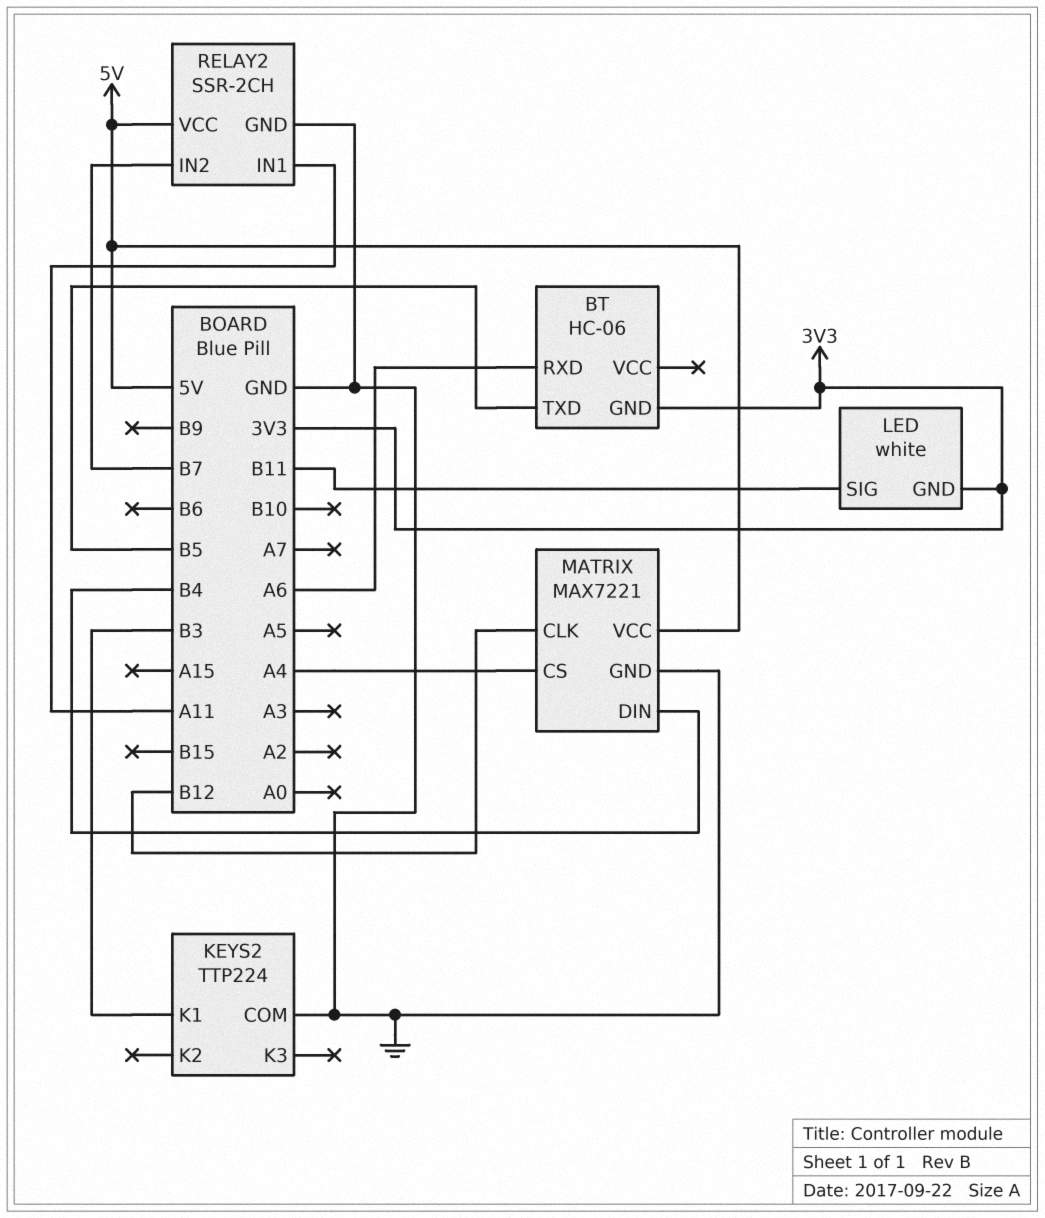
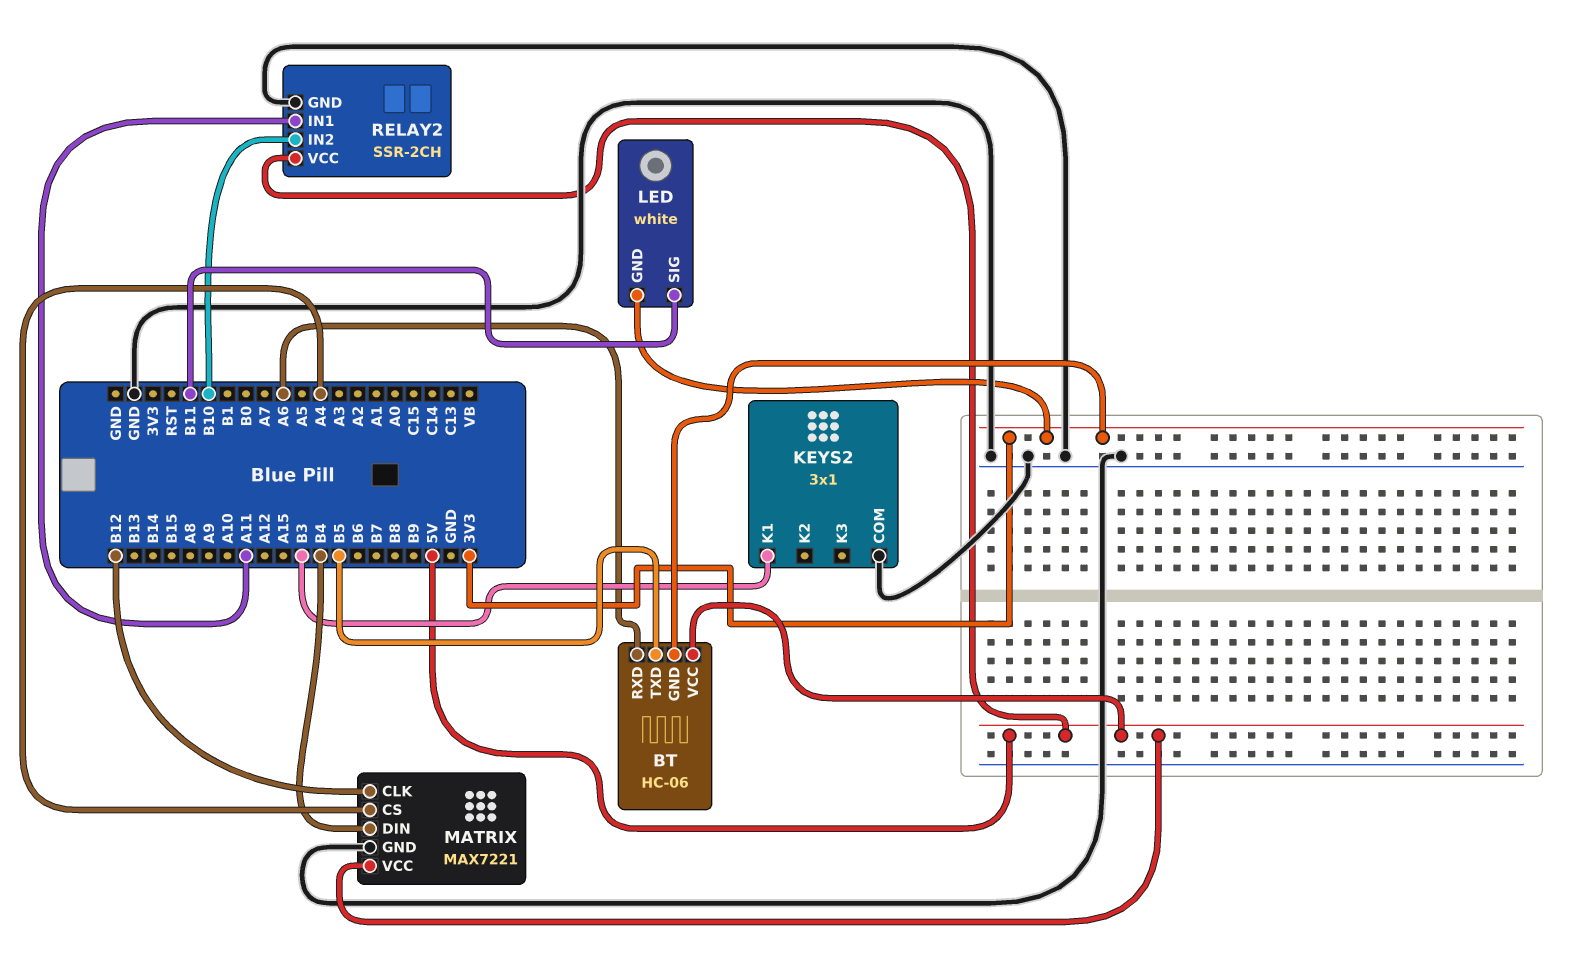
BT pin VCC: none -> 5V
KEYS2: TTP224 -> 3x1
RELAY2 pin IN2: B7 -> B10

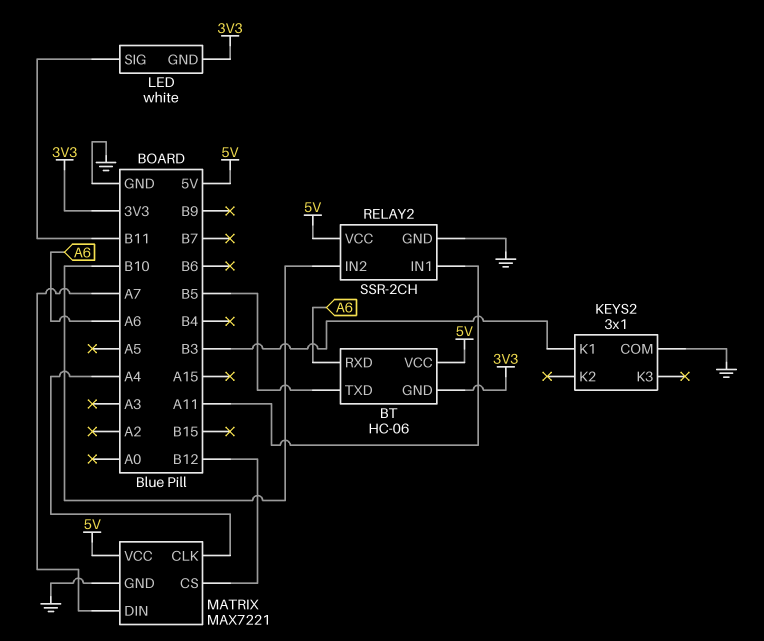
MATRIX pin CLK: B12 -> A4
MATRIX pin CS: A4 -> B12
MATRIX pin DIN: B4 -> A7

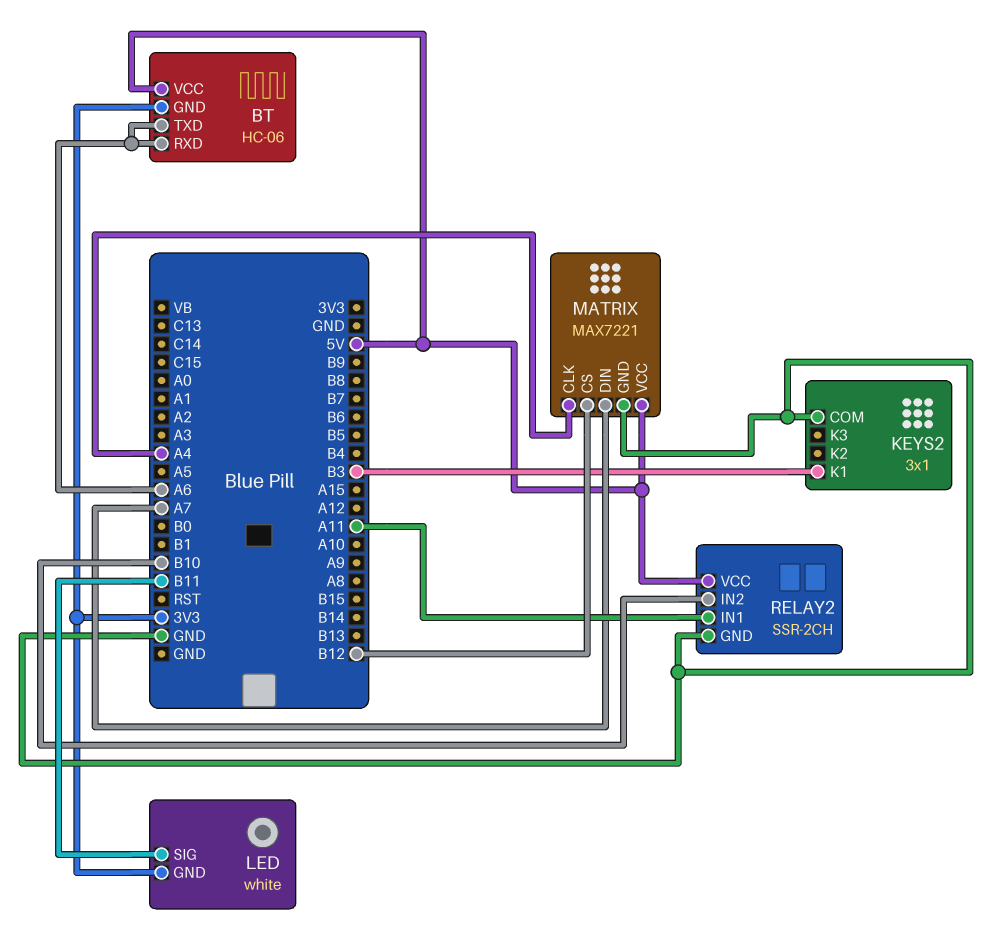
BT pin TXD: B5 -> A6

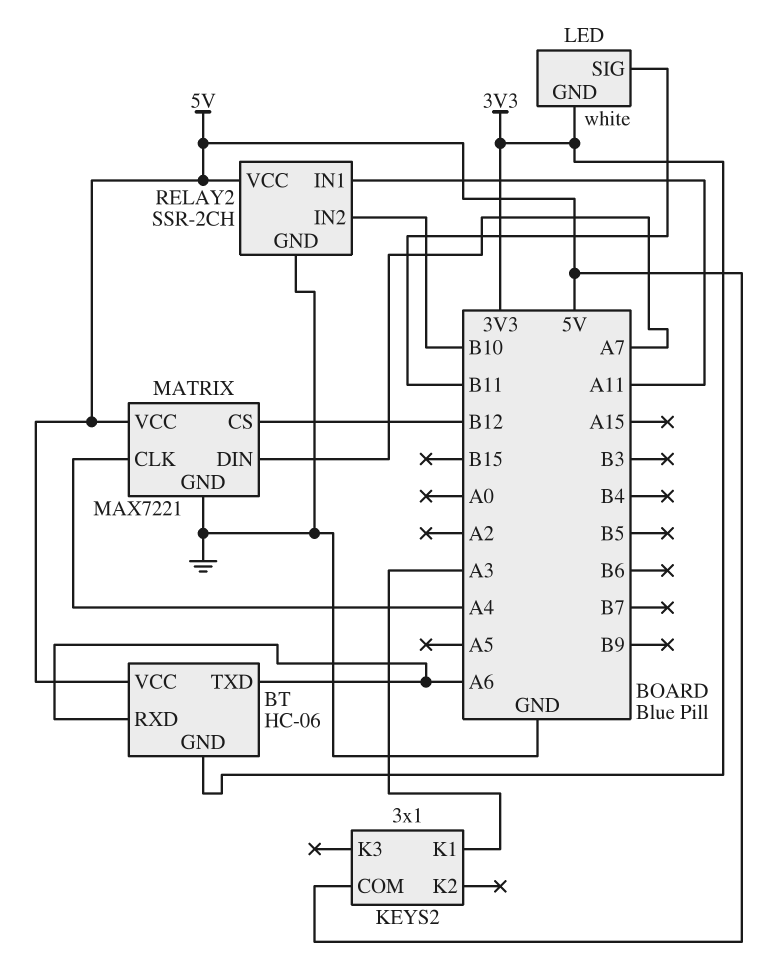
KEYS2 pin COM: GND -> 5V
KEYS2 pin K1: B3 -> A3

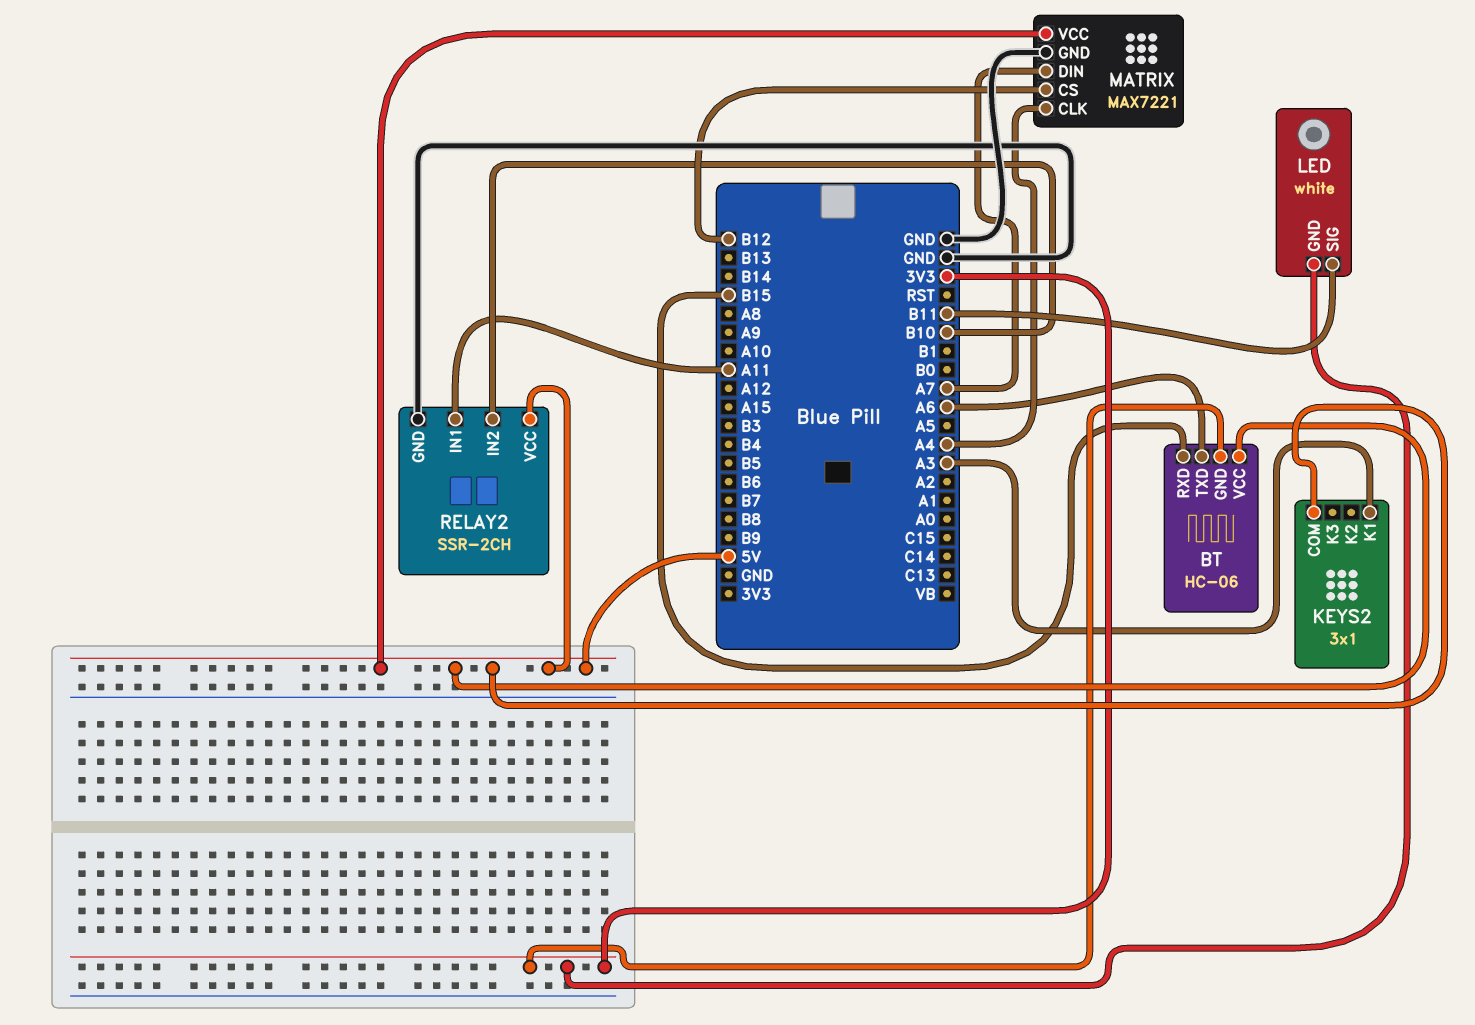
BT pin RXD: A6 -> B15

